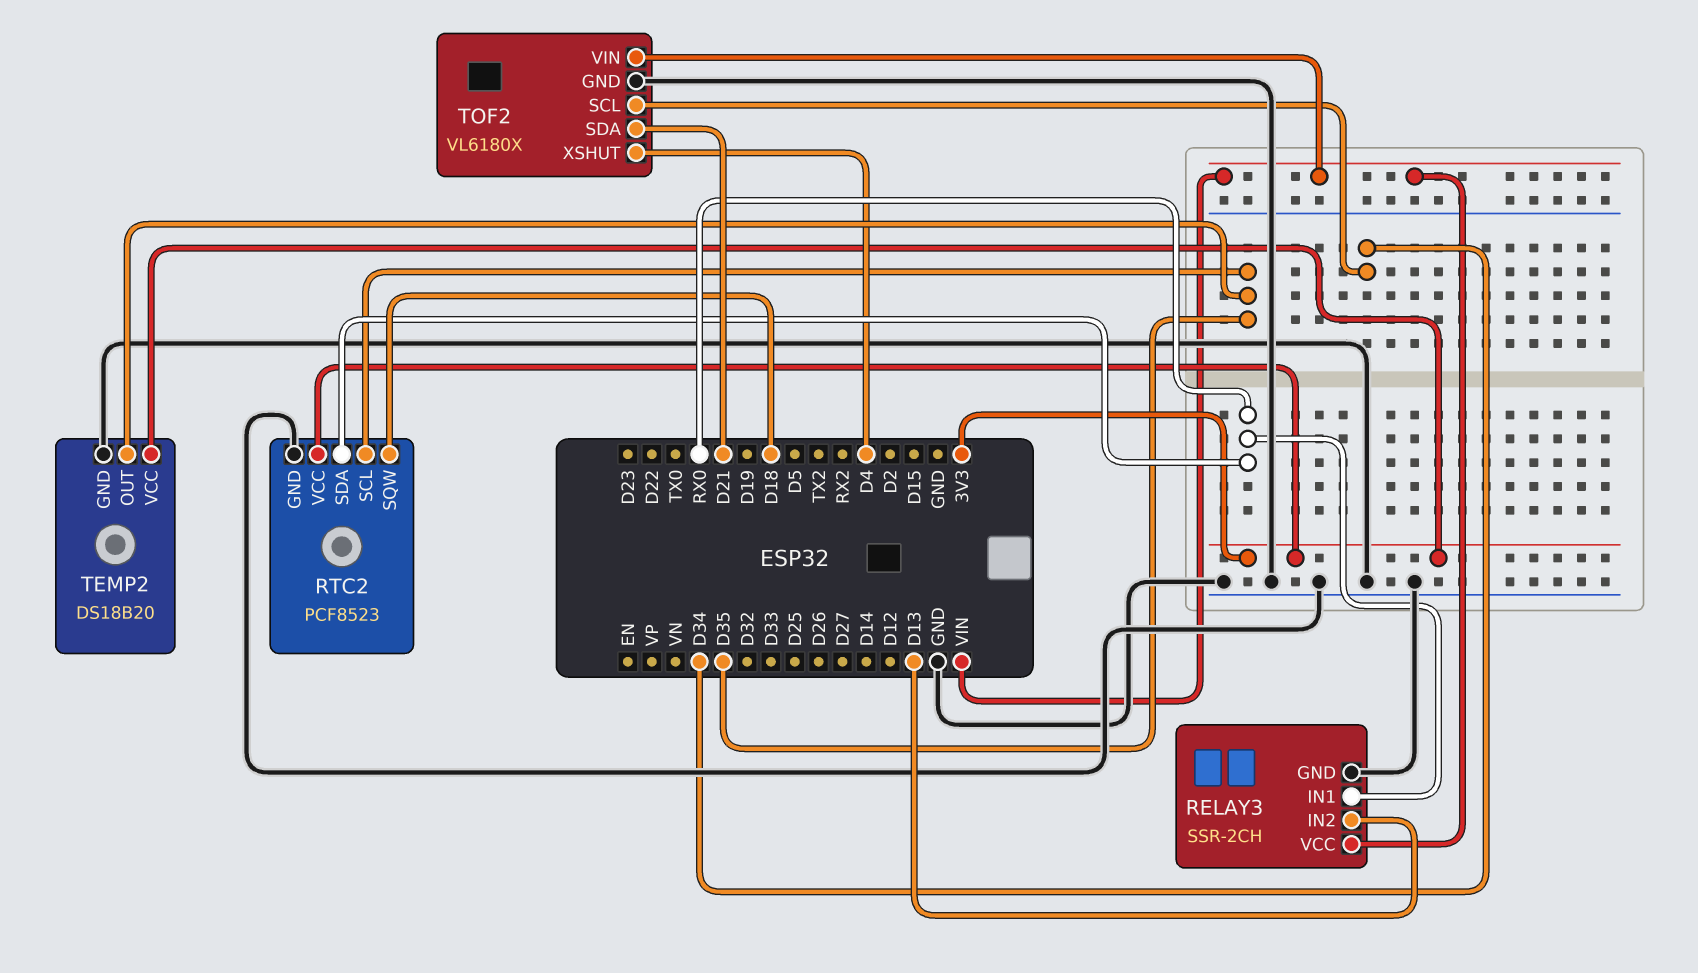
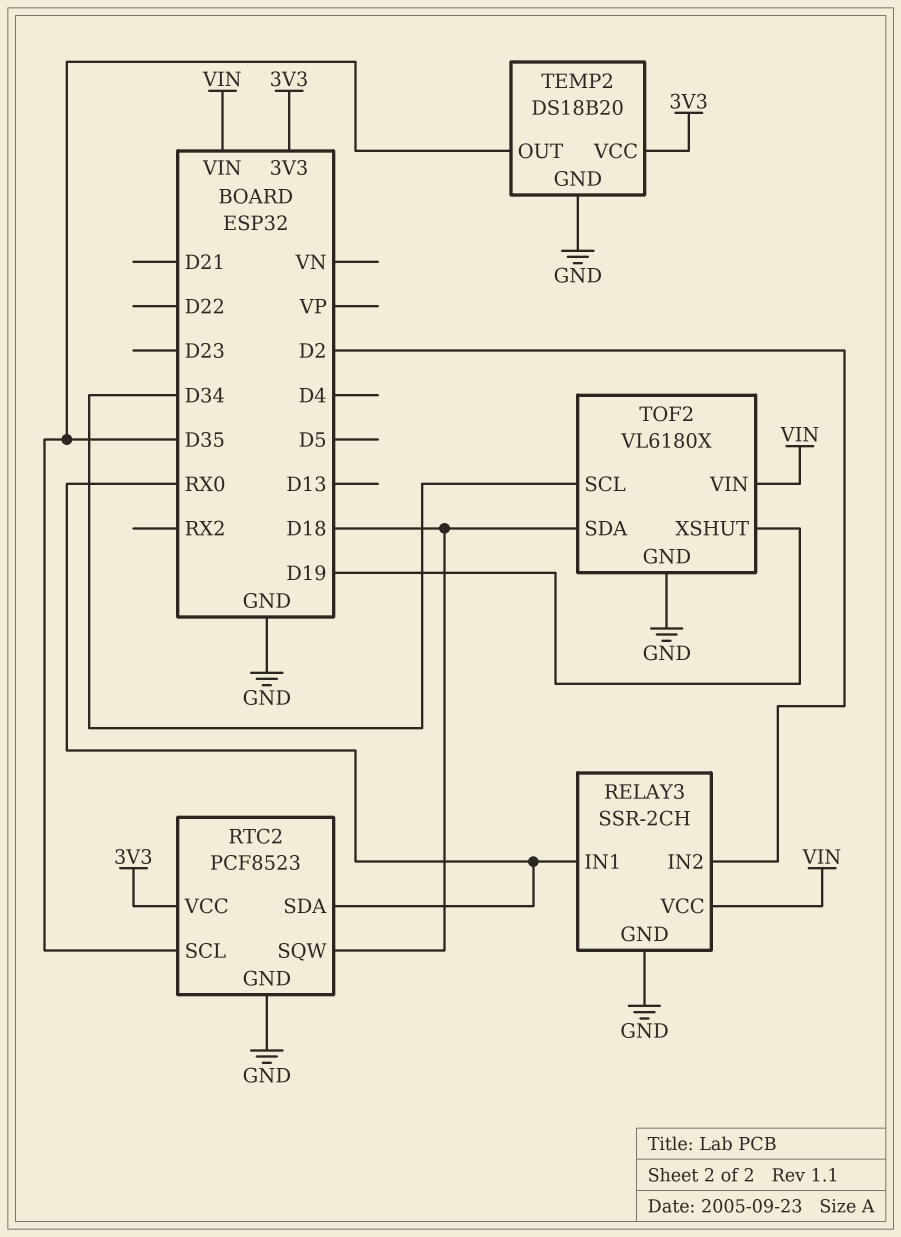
RELAY3 pin IN2: D13 -> D2
TOF2 pin SDA: D21 -> D18
TOF2 pin XSHUT: D4 -> D19

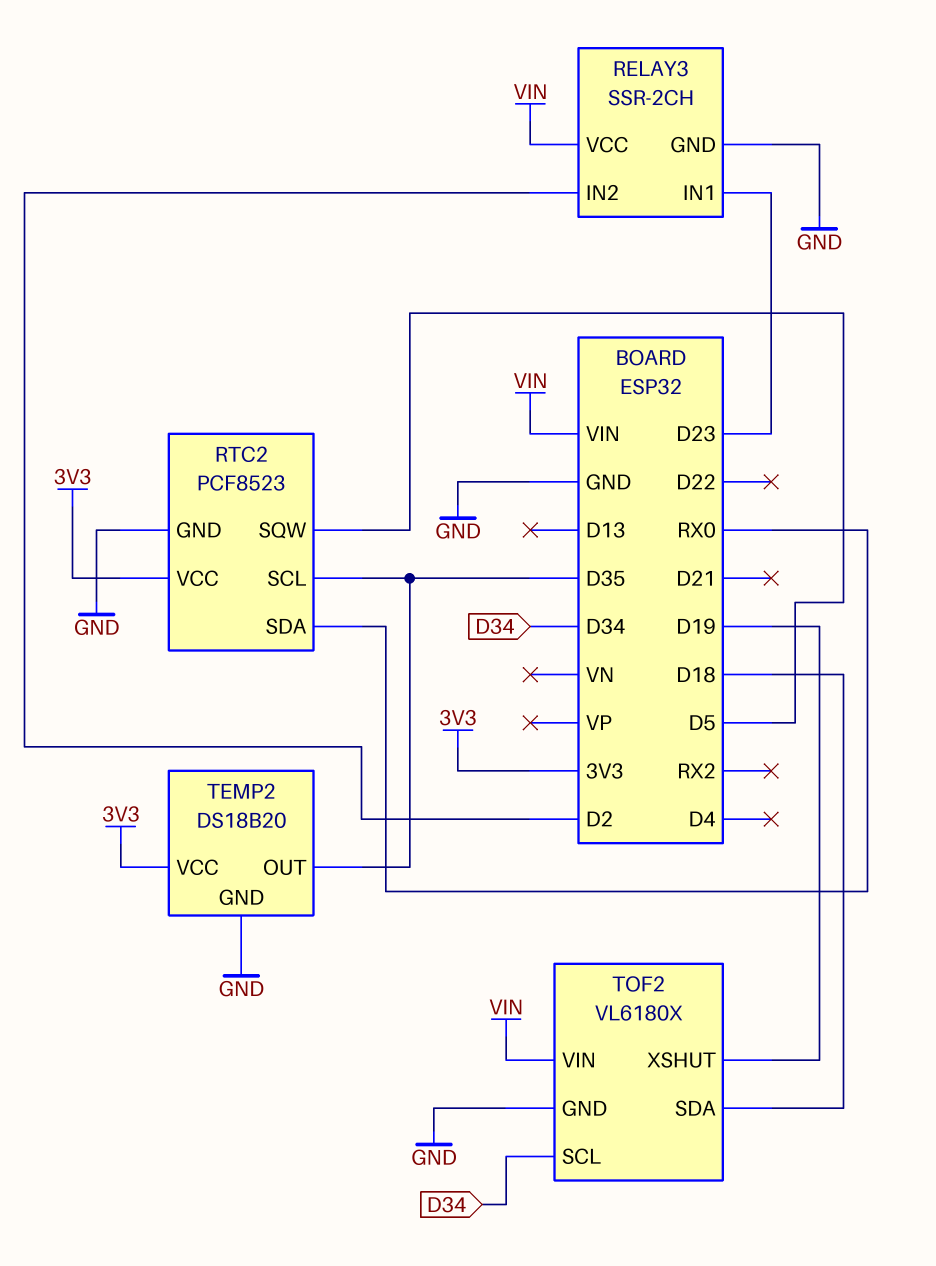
RELAY3 pin IN1: RX0 -> D23
RTC2 pin SQW: D18 -> D5

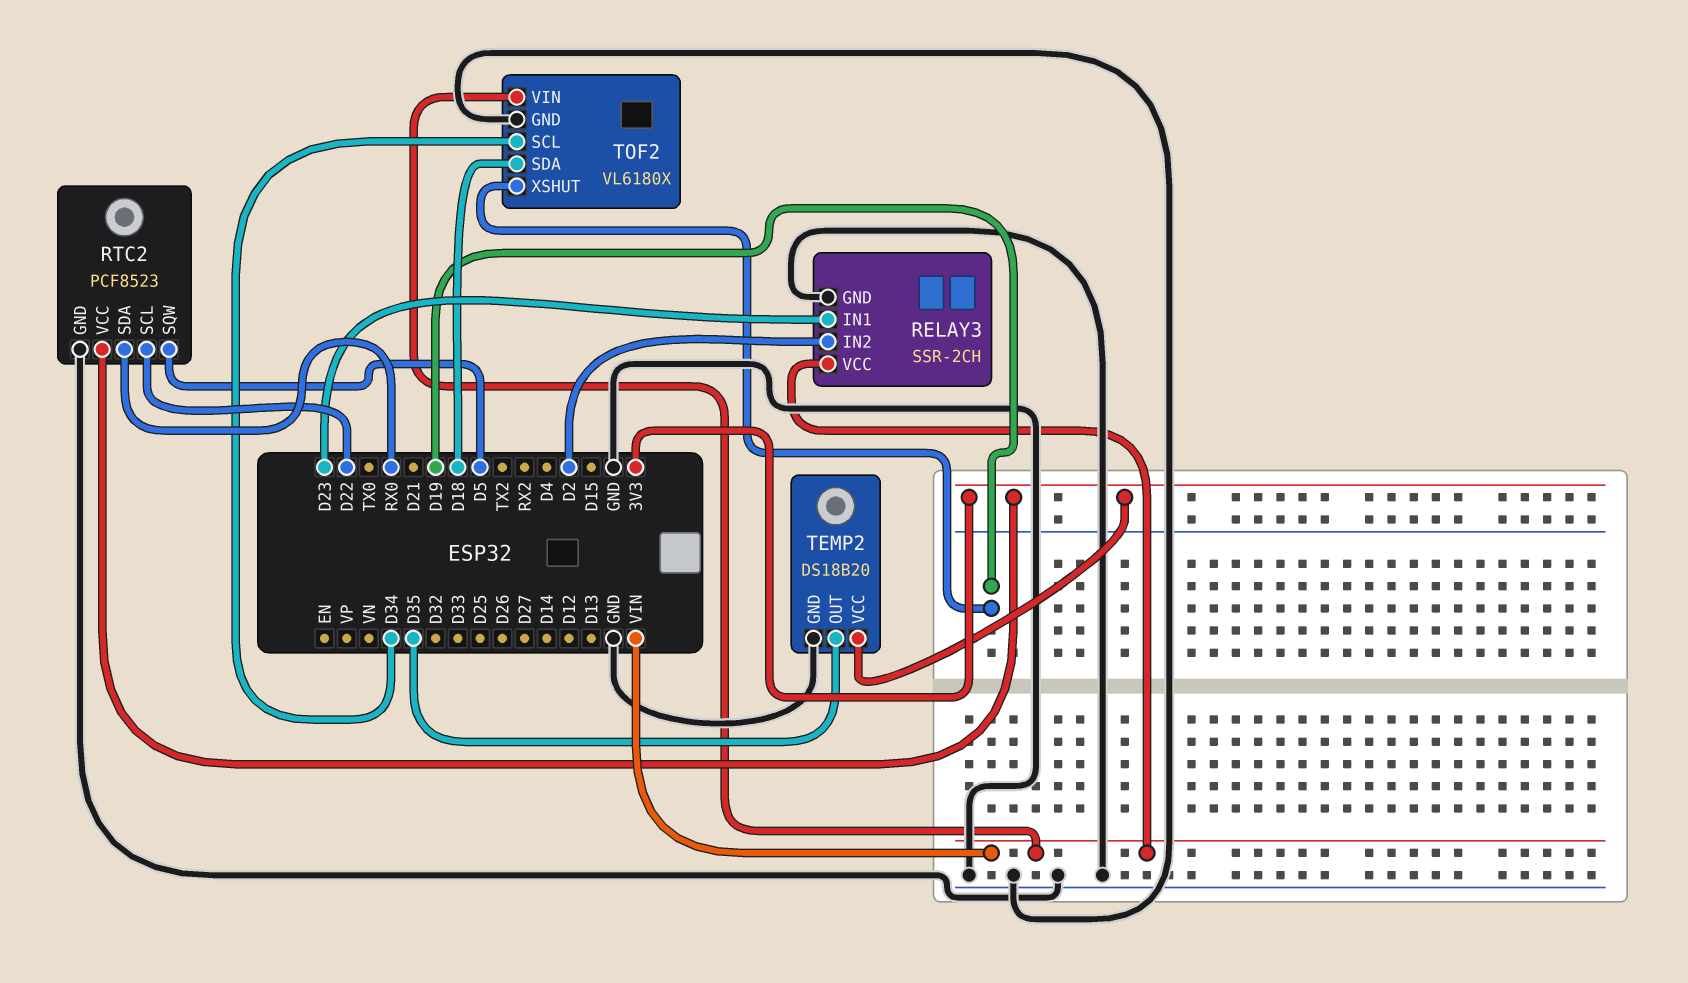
RTC2 pin SCL: D35 -> D22

